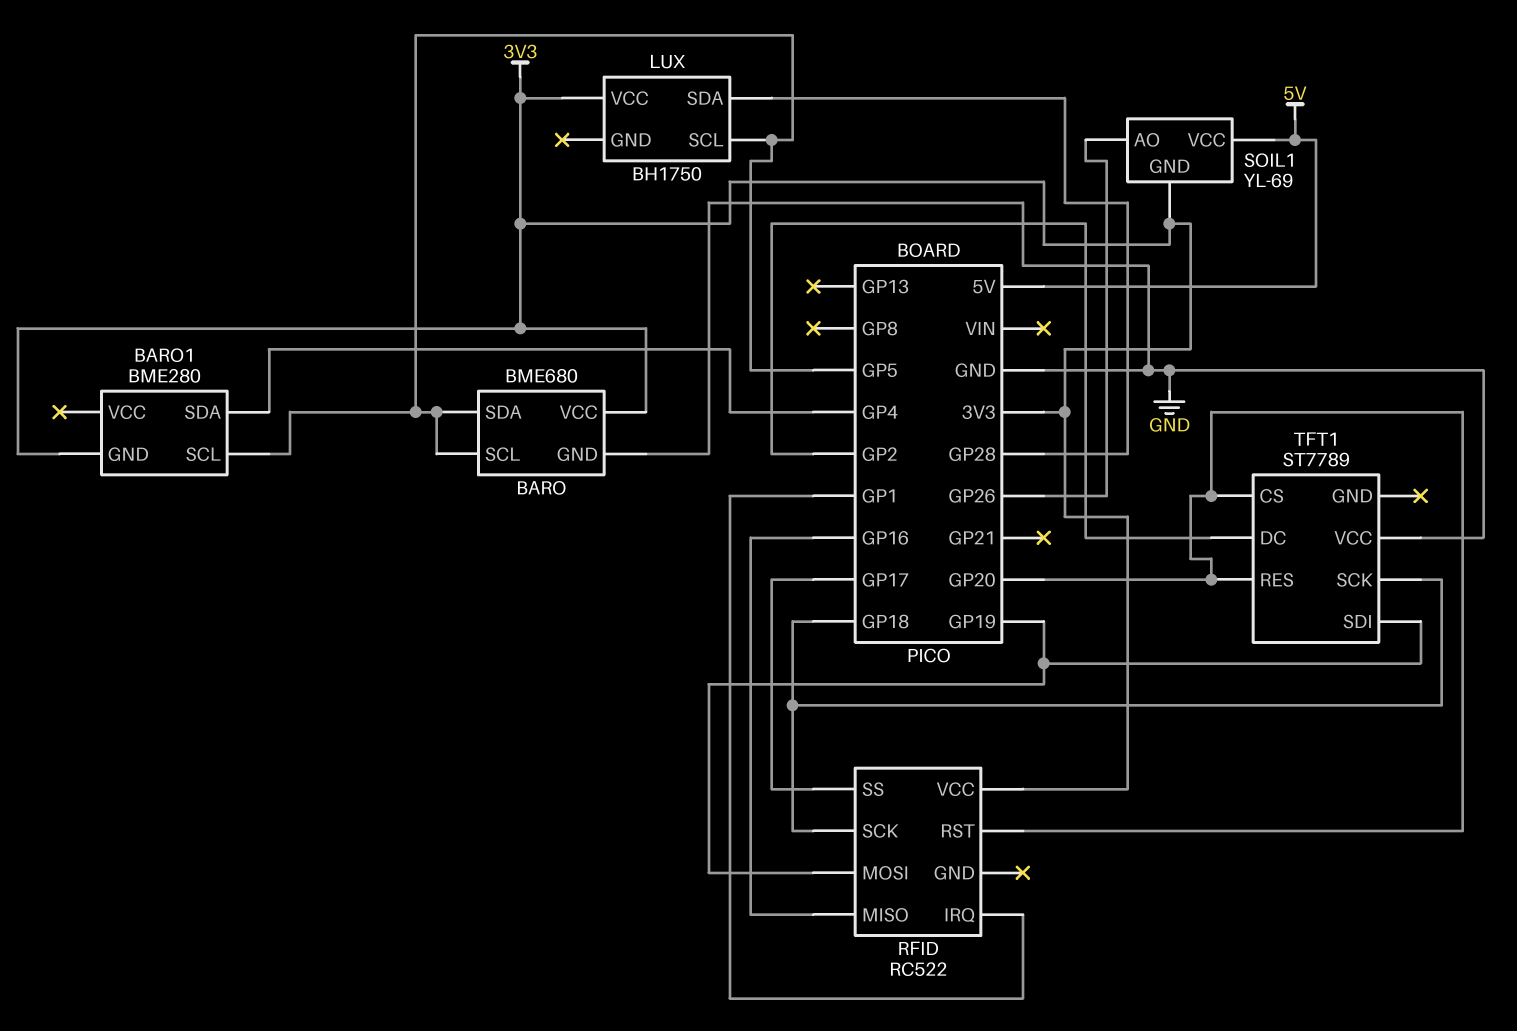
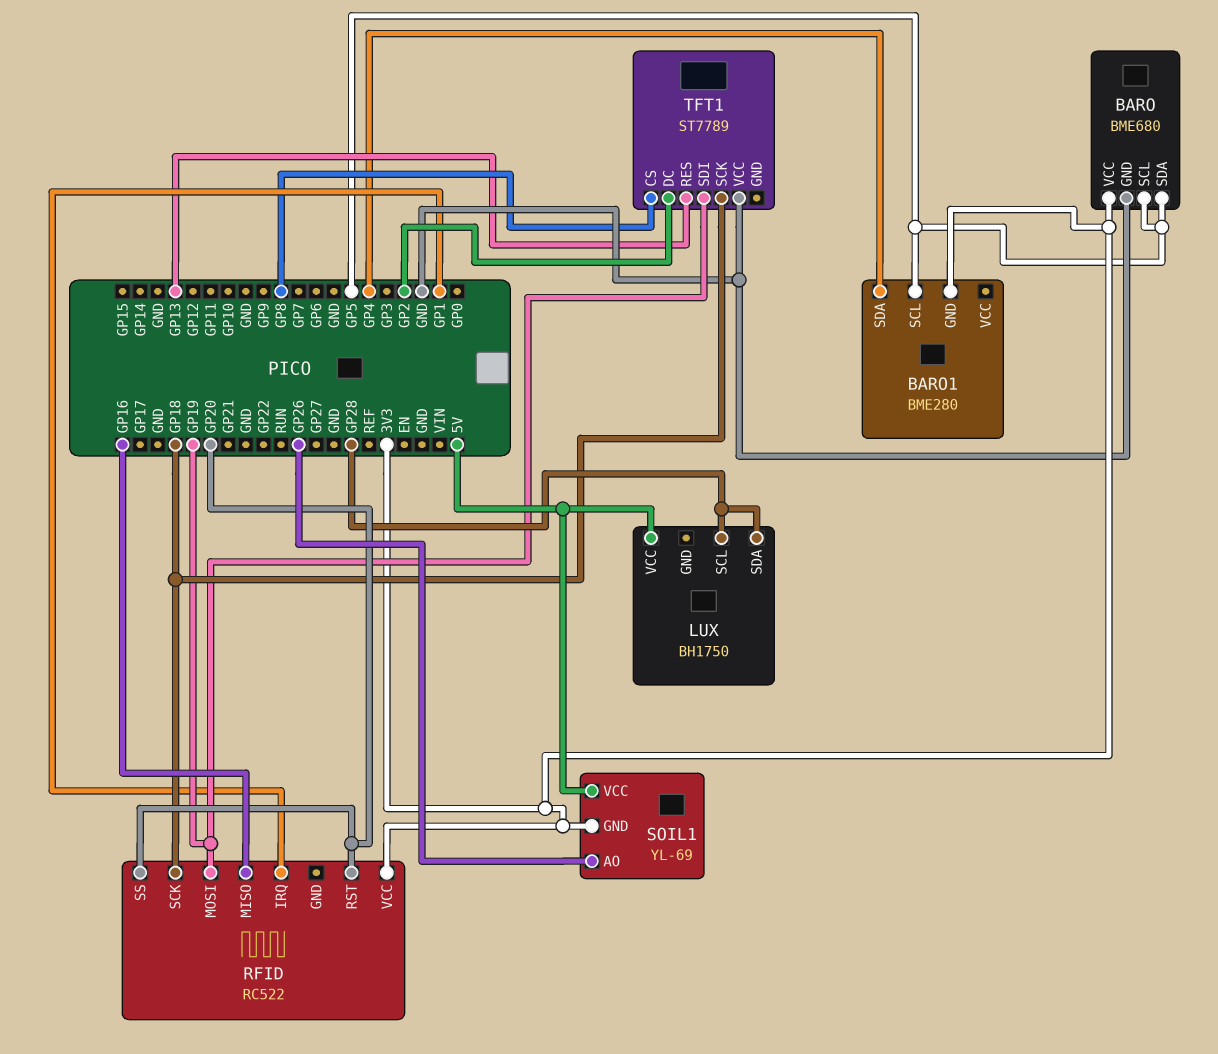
LUX pin SCL: GP5 -> GP28
LUX pin VCC: 3V3 -> 5V
RFID pin SS: GP17 -> GP20
TFT1 pin CS: GP20 -> GP8
TFT1 pin RES: GP20 -> GP13

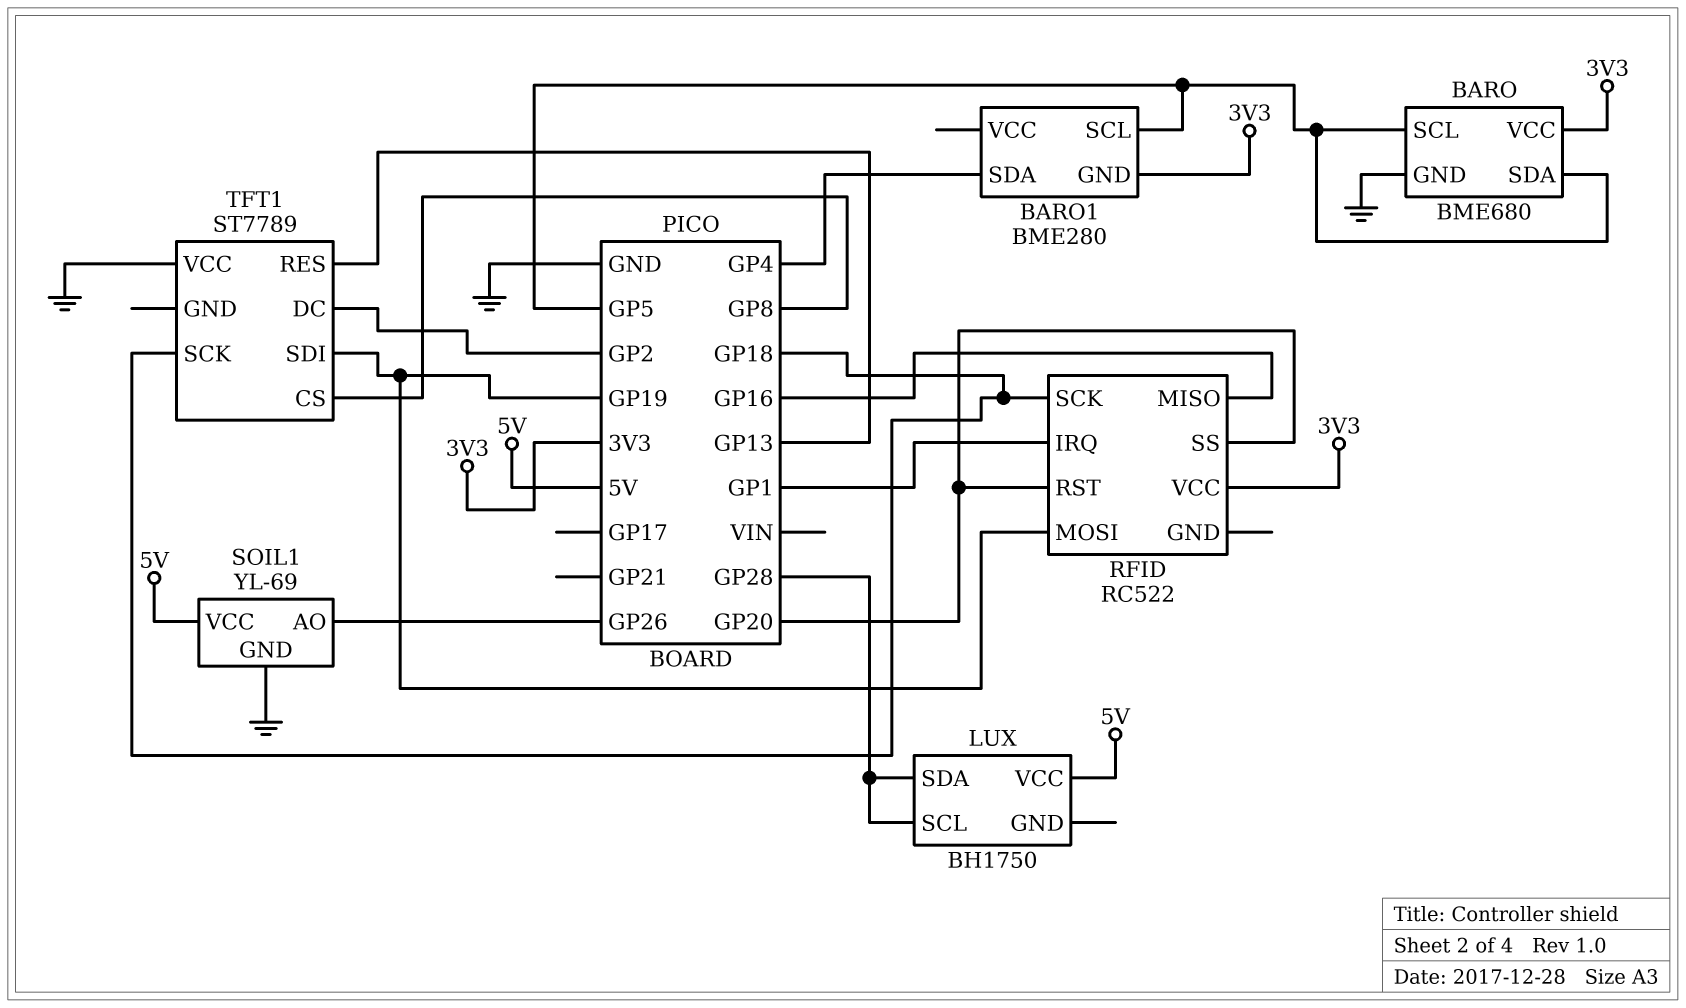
SOIL1 pin GND: 3V3 -> GND

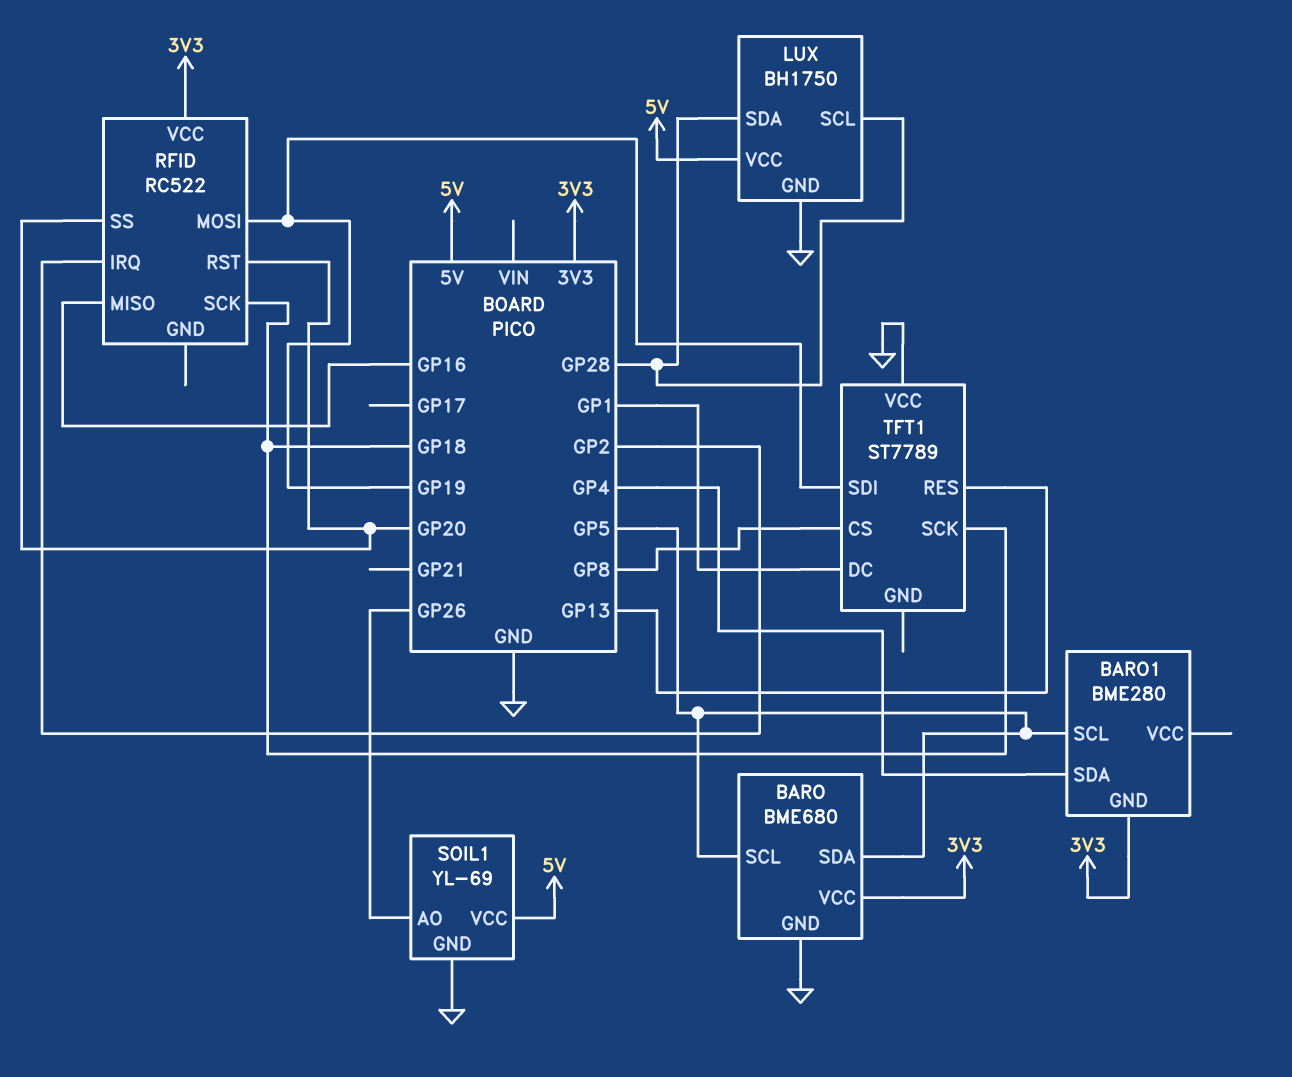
LUX pin GND: none -> GND
RFID pin IRQ: GP1 -> GP2
TFT1 pin DC: GP2 -> GP1

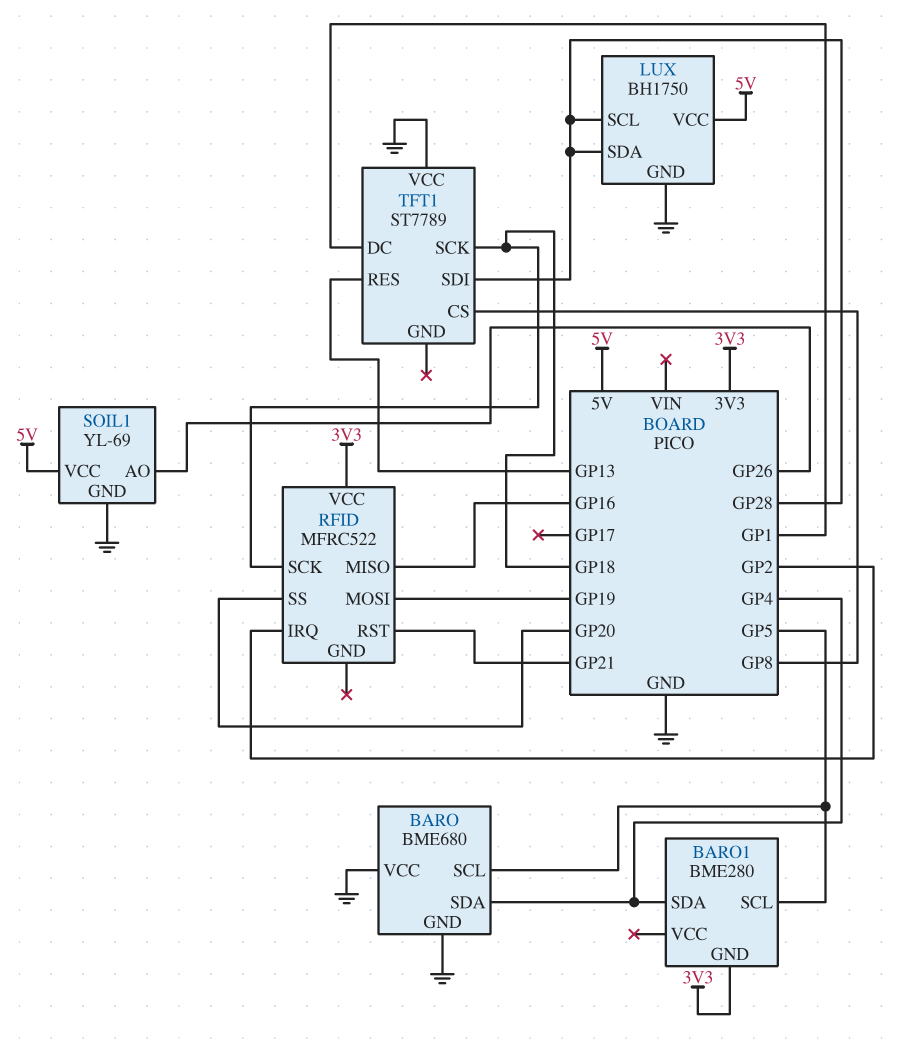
BARO pin SDA: GP5 -> GP4
BARO pin VCC: 3V3 -> GND
RFID: RC522 -> MFRC522
RFID pin RST: GP20 -> GP21
TFT1 pin SDI: GP19 -> GP28

